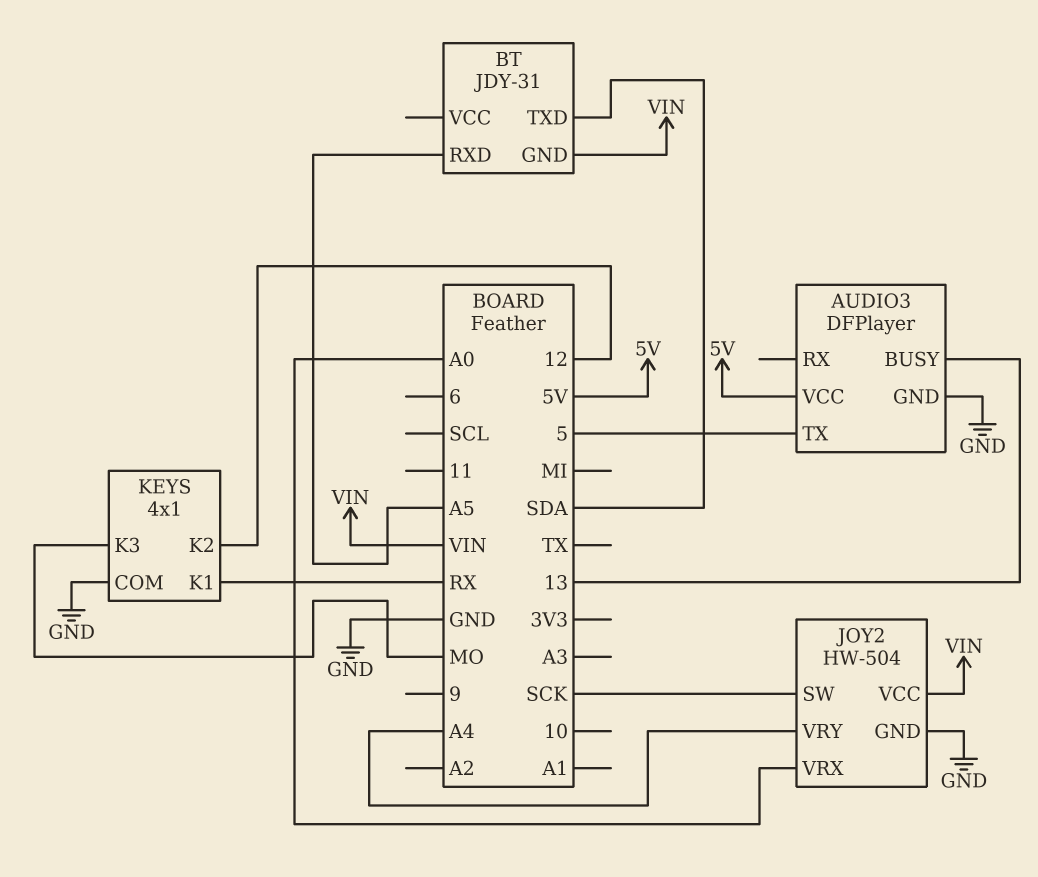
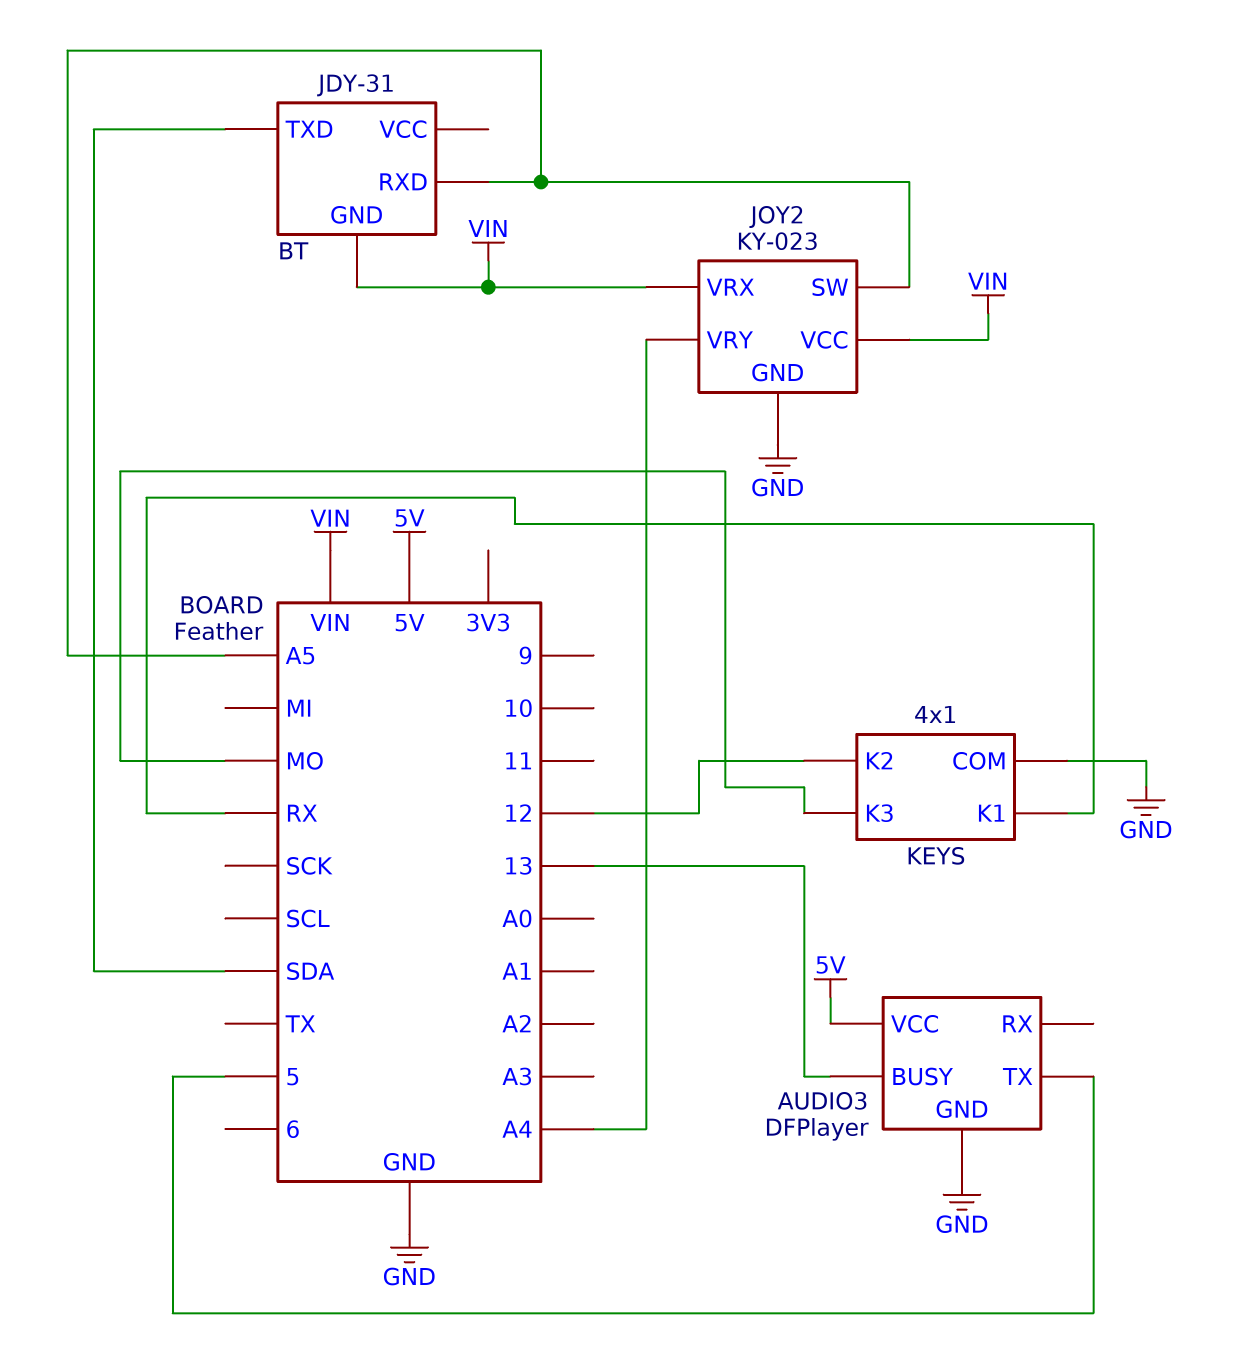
JOY2: HW-504 -> KY-023
JOY2 pin SW: SCK -> A5
JOY2 pin VRX: A0 -> VIN

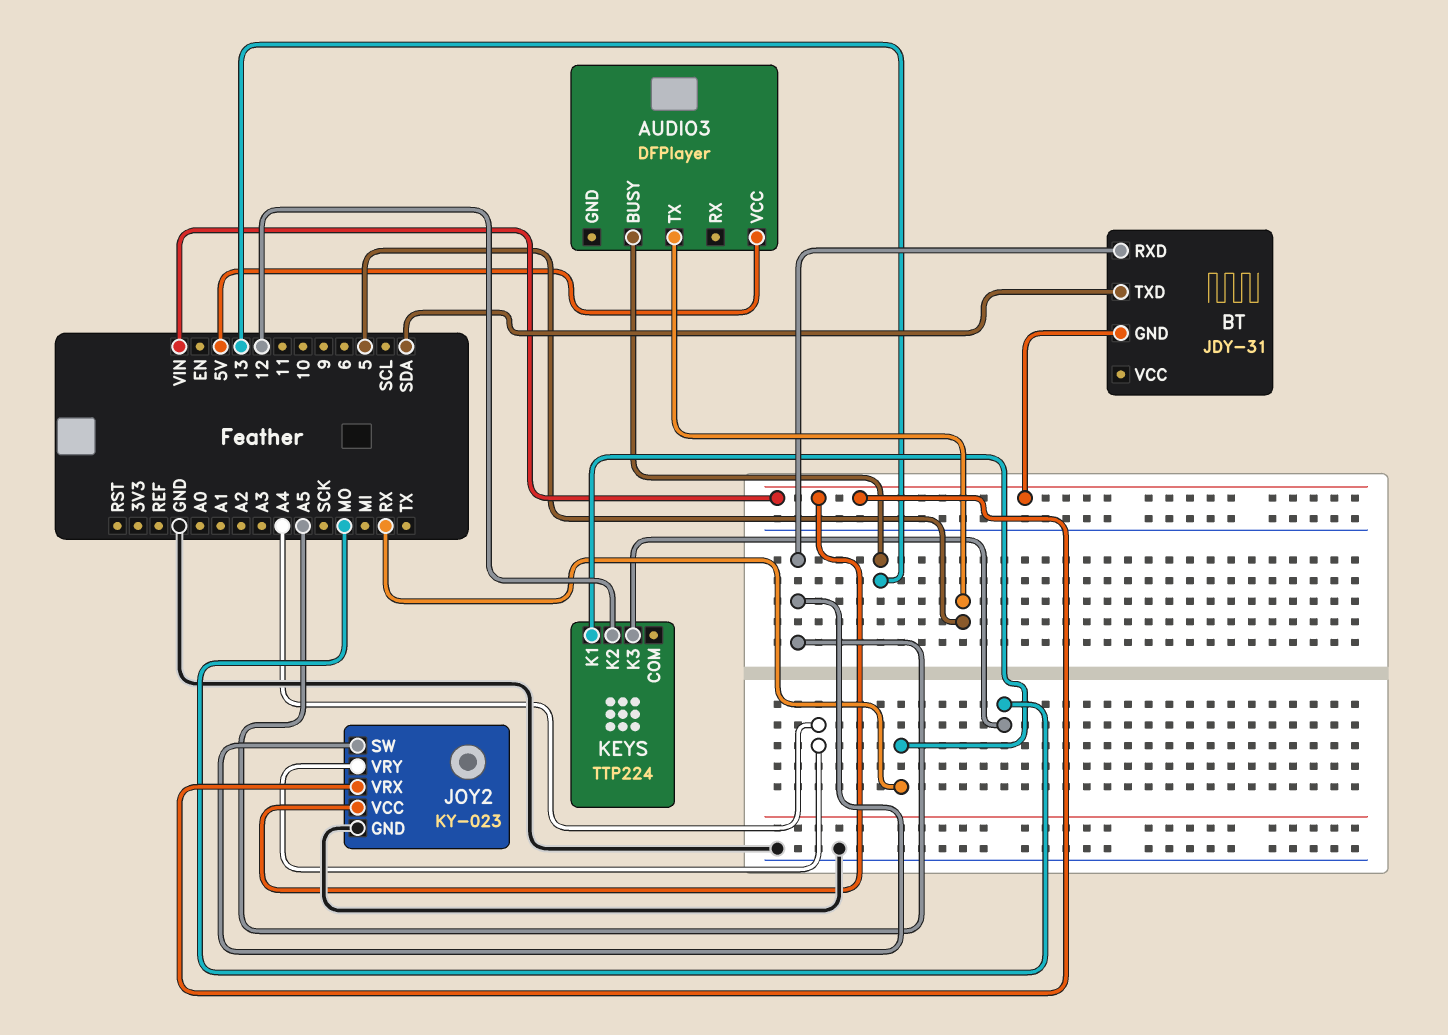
AUDIO3 pin GND: GND -> none
KEYS: 4x1 -> TTP224
KEYS pin COM: GND -> none

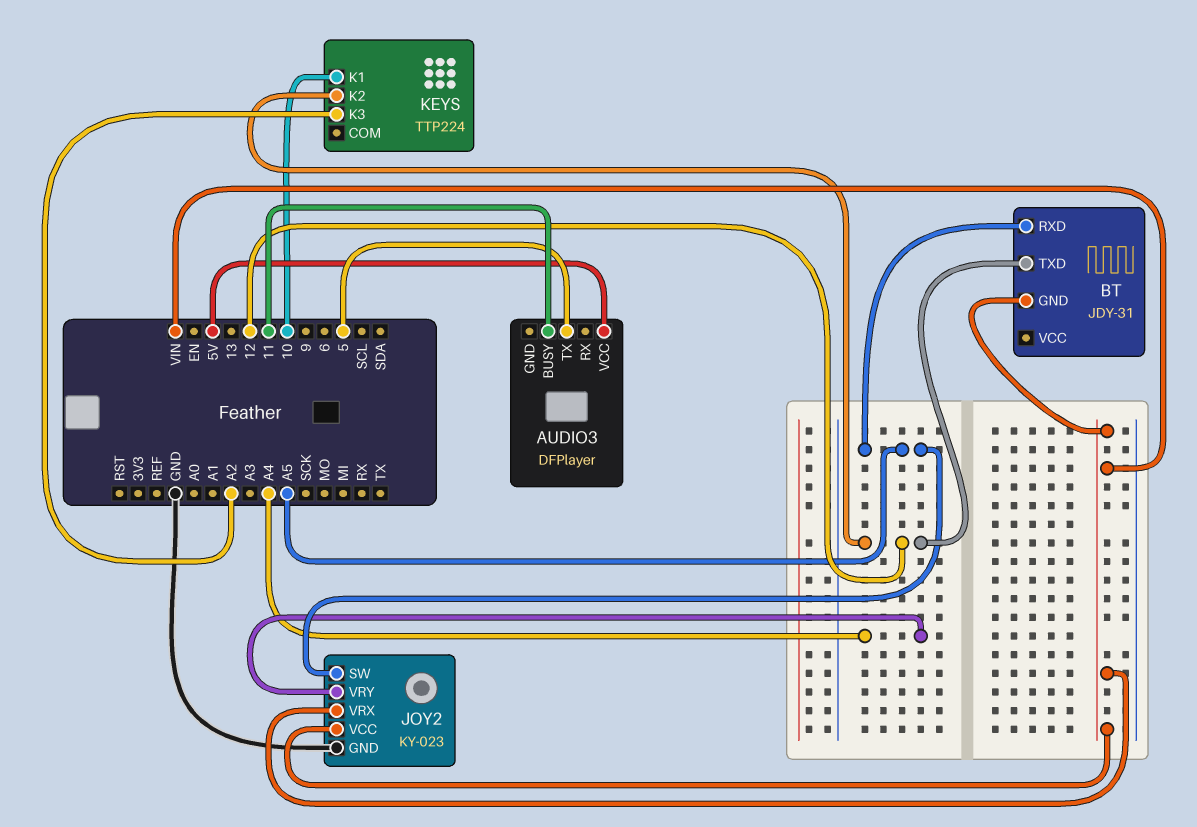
AUDIO3 pin BUSY: 13 -> 11
BT pin TXD: SDA -> 12
KEYS pin K1: RX -> 10
KEYS pin K3: MO -> A2

